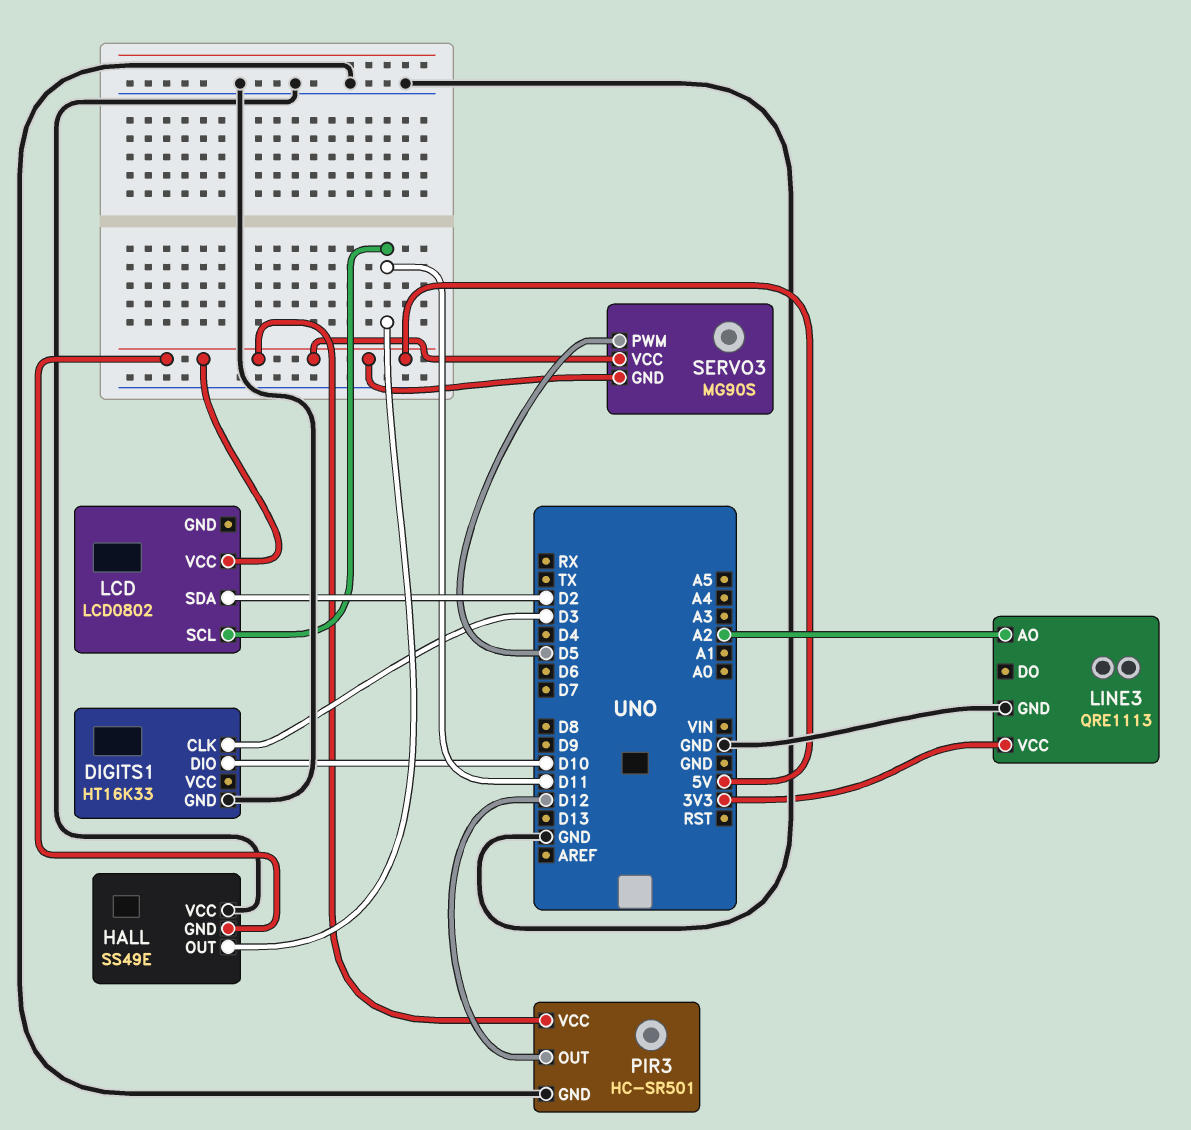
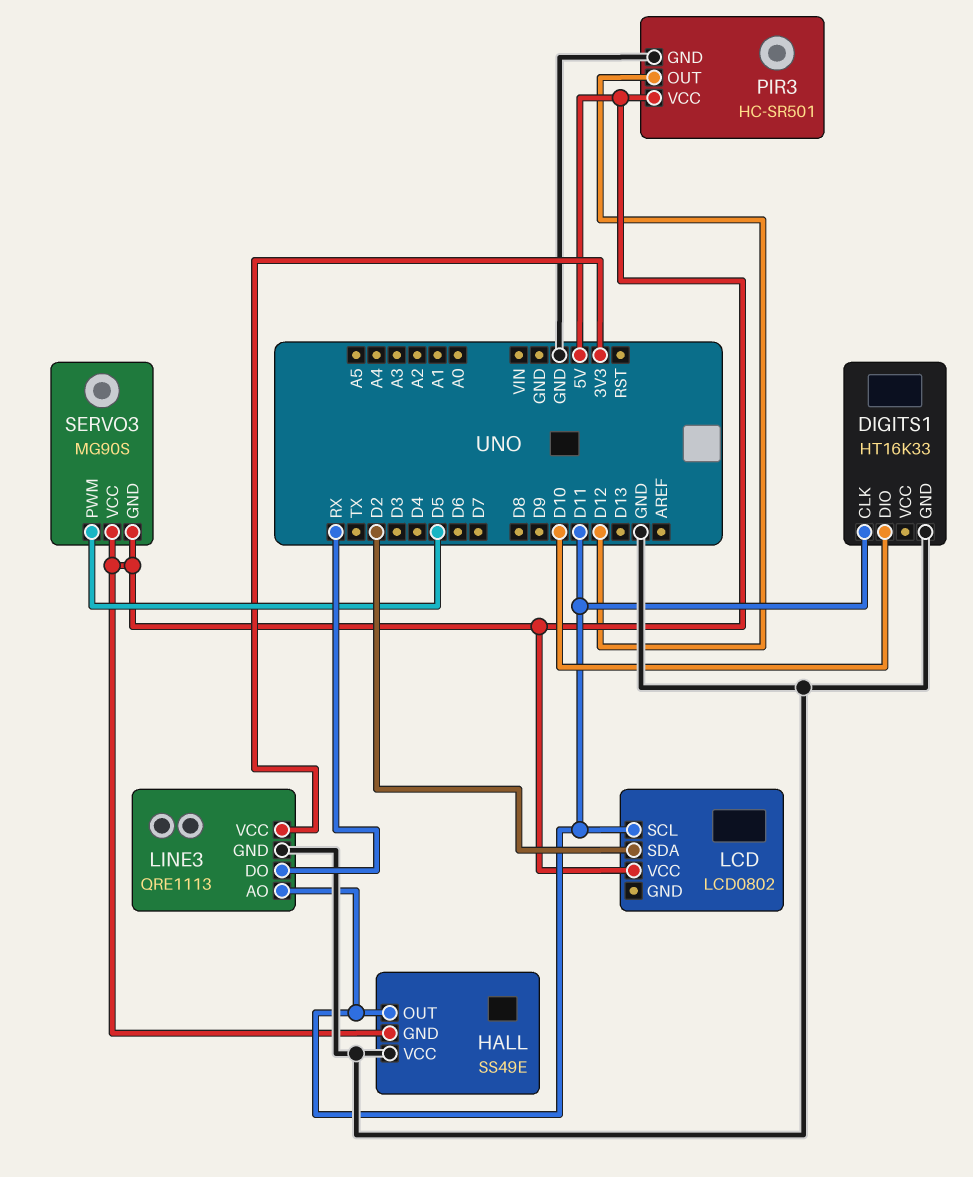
DIGITS1 pin CLK: D3 -> D11
LINE3 pin AO: A2 -> D11
LINE3 pin DO: none -> RX

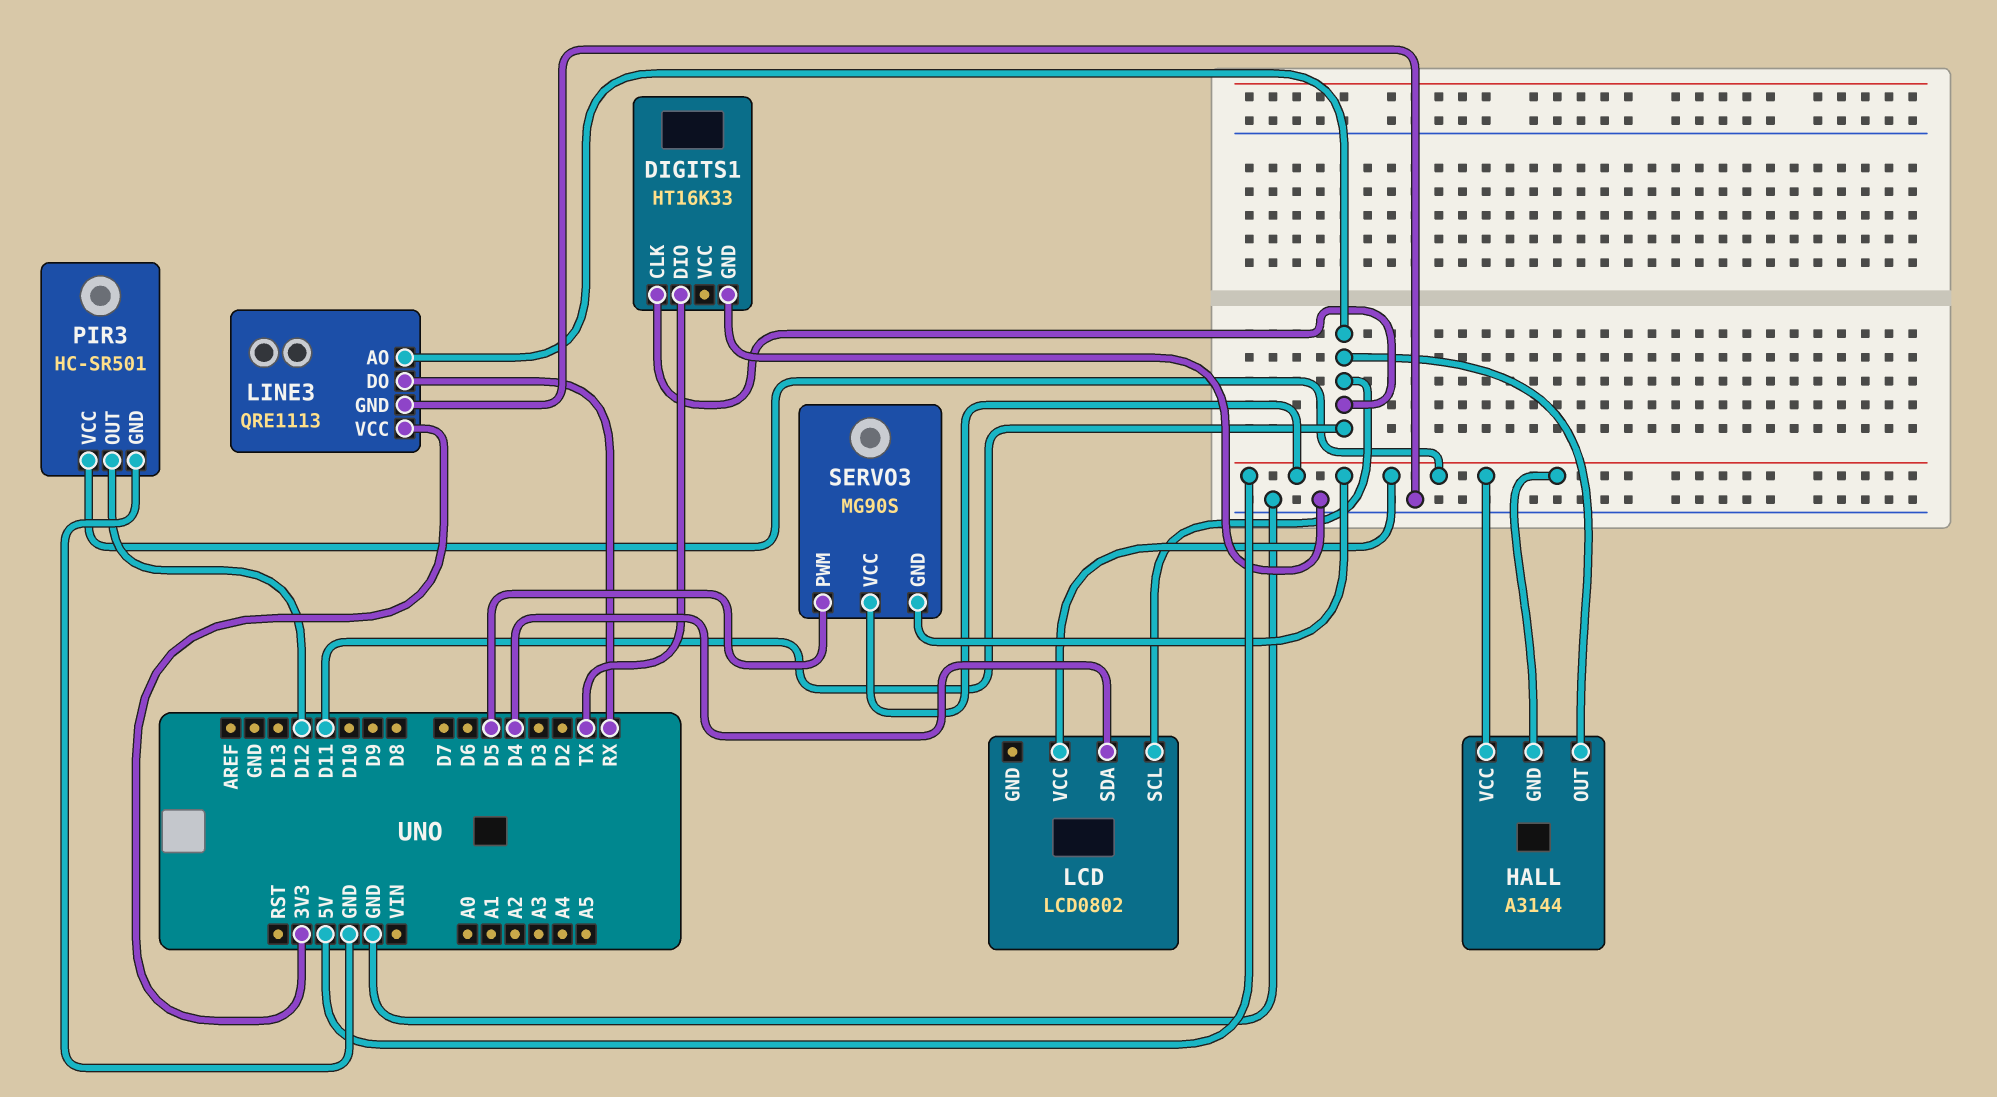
DIGITS1 pin DIO: D10 -> TX
HALL: SS49E -> A3144
HALL pin VCC: GND -> 5V
LCD pin SDA: D2 -> D4

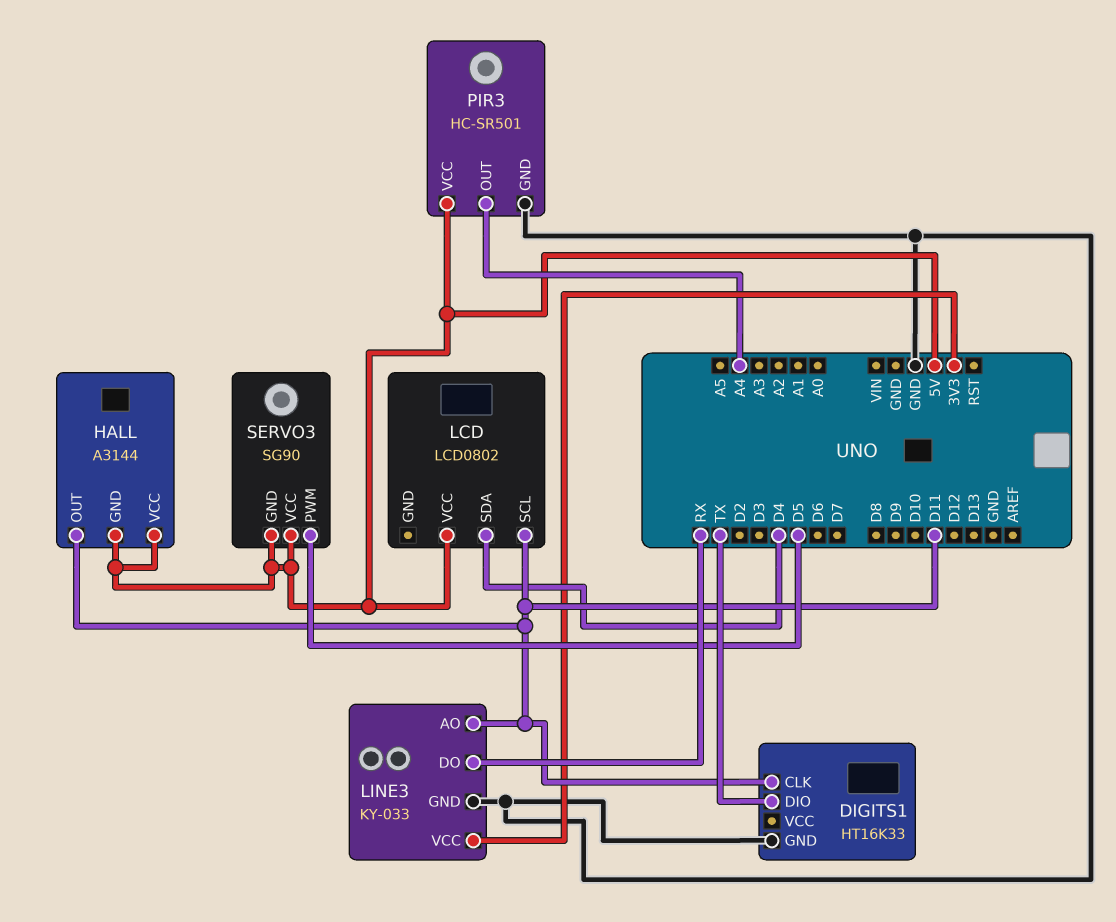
LINE3: QRE1113 -> KY-033
PIR3 pin OUT: D12 -> A4
SERVO3: MG90S -> SG90

